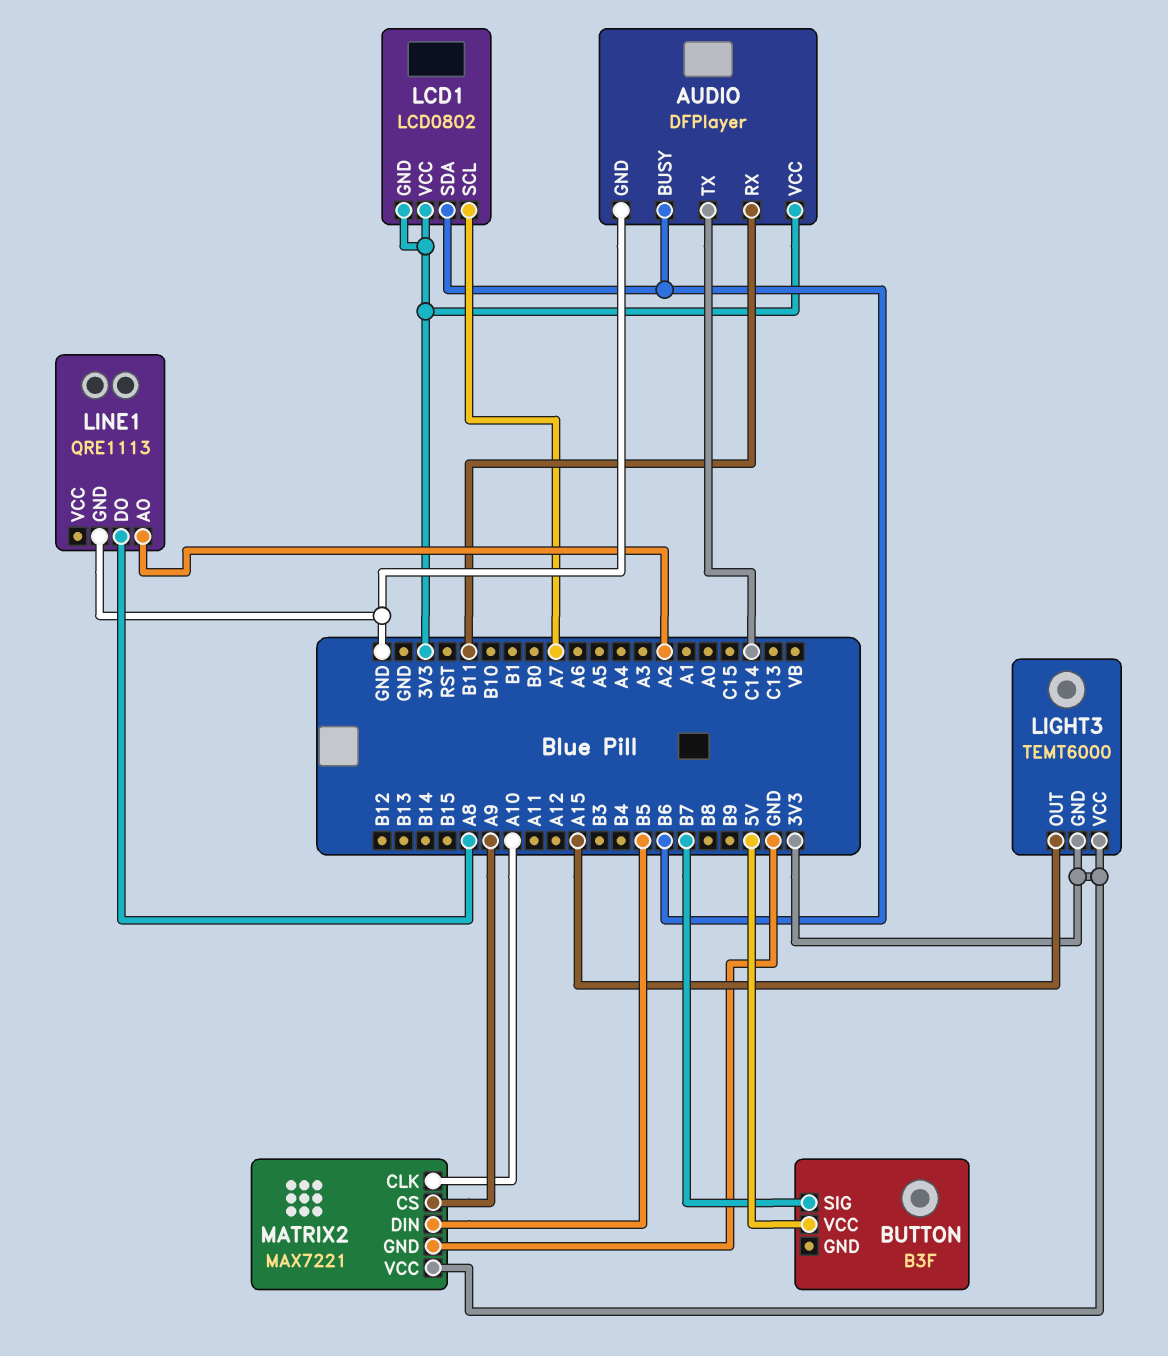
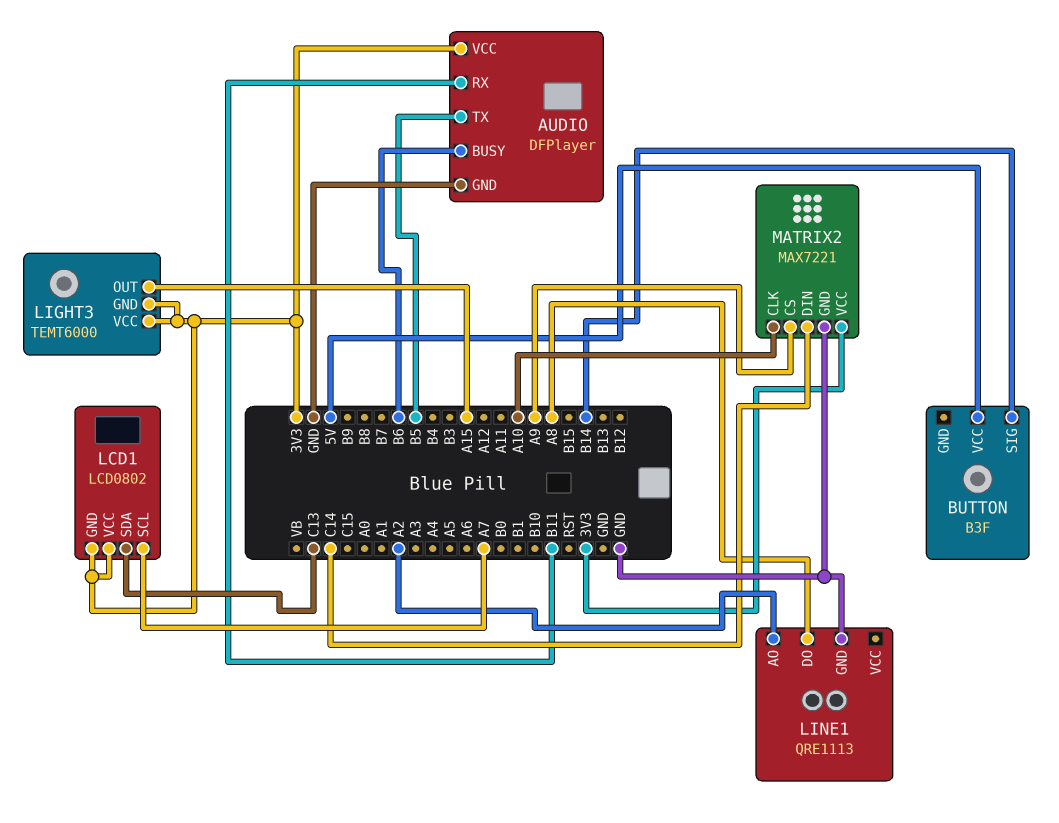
AUDIO pin TX: C14 -> B5
BUTTON pin SIG: B7 -> B14
LCD1 pin SDA: B6 -> C13
MATRIX2 pin DIN: B5 -> C14

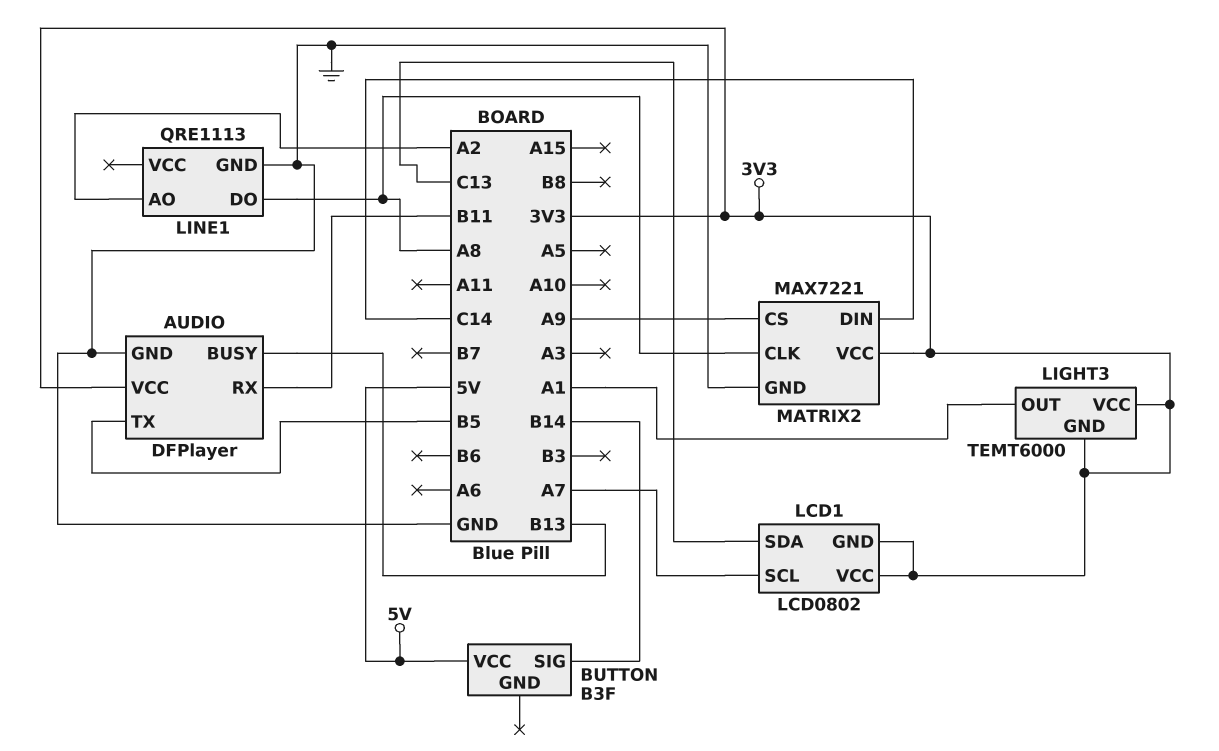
AUDIO pin BUSY: B6 -> B13
LIGHT3 pin OUT: A15 -> A1
MATRIX2 pin CLK: A10 -> A8

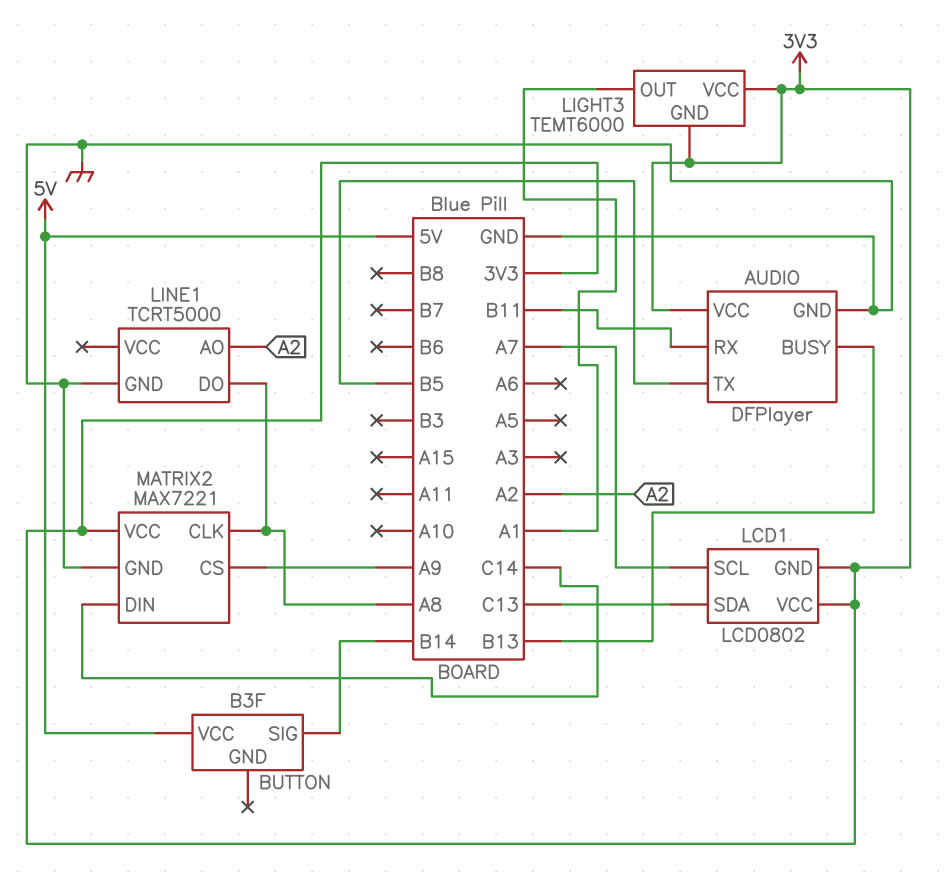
LINE1: QRE1113 -> TCRT5000

